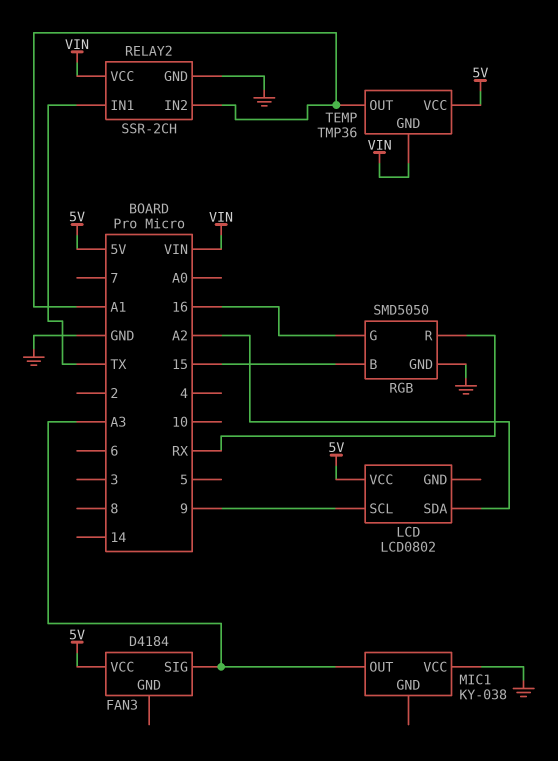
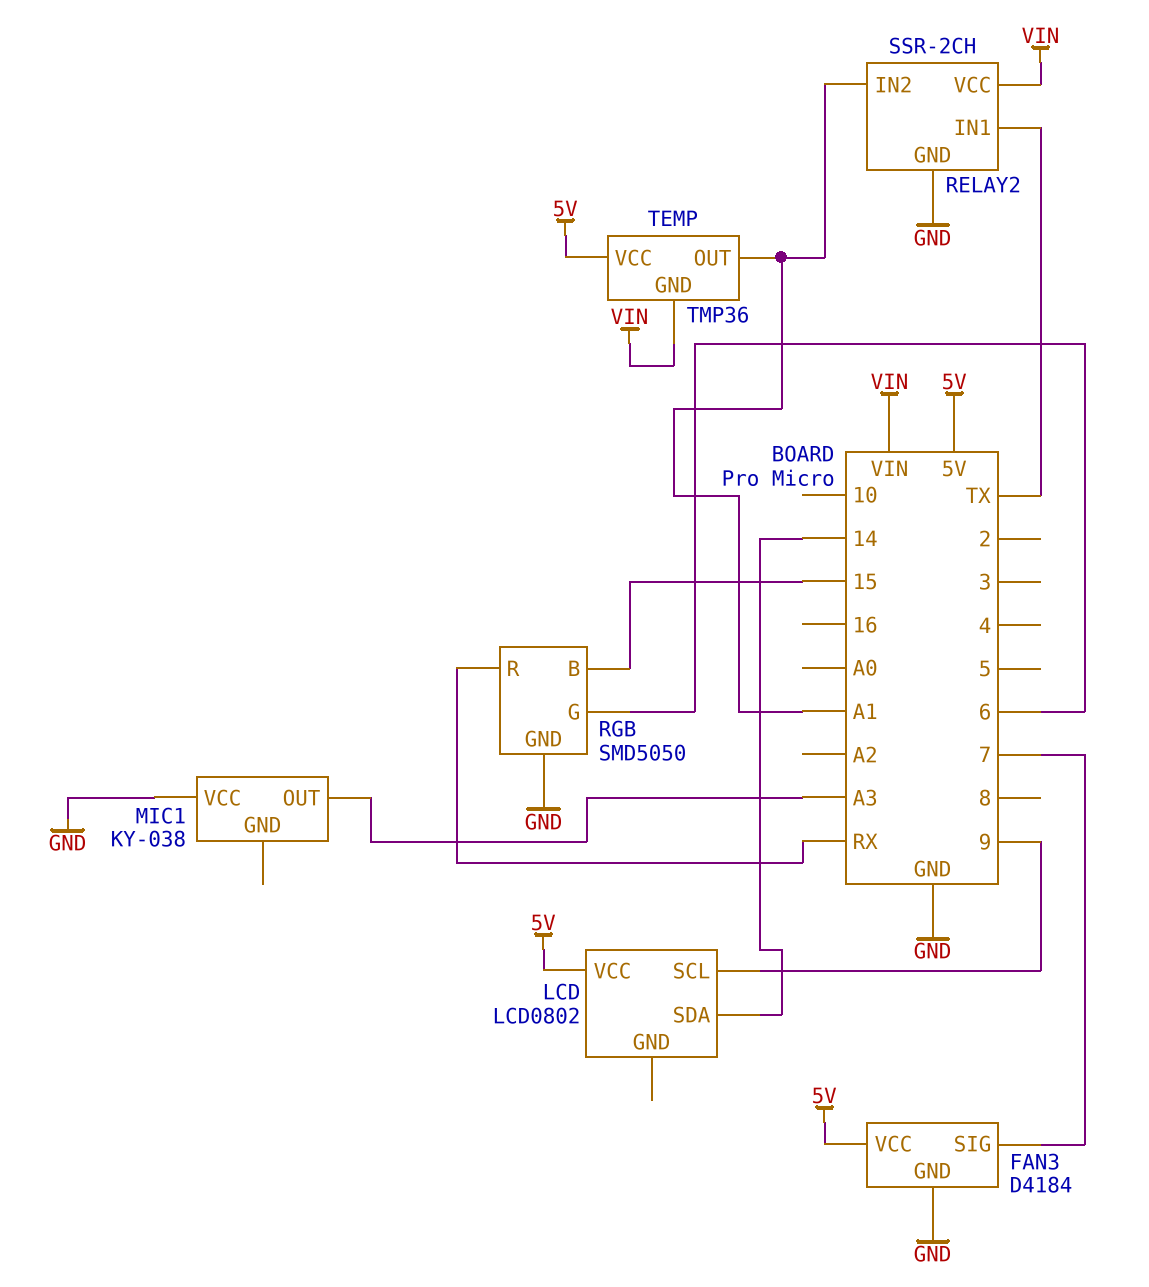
FAN3 pin GND: none -> GND
FAN3 pin SIG: A3 -> 7
LCD pin SDA: A2 -> 14
RGB pin G: 16 -> 6

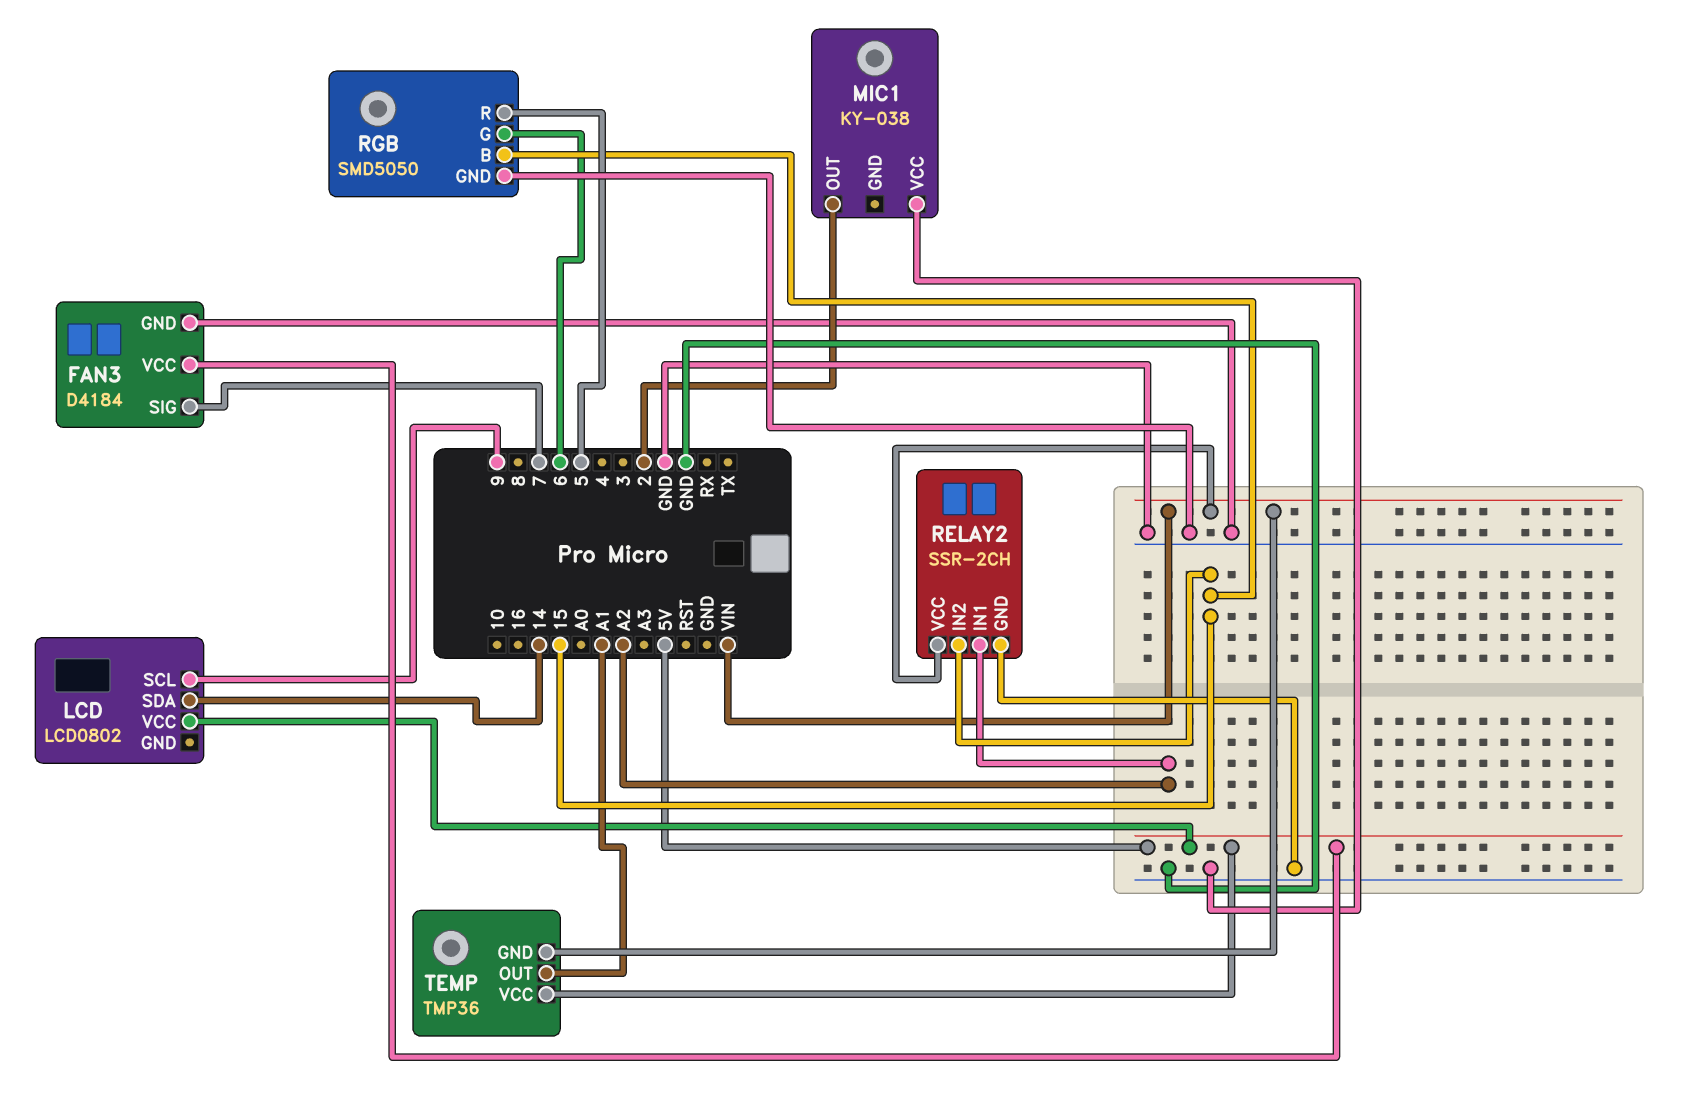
MIC1 pin OUT: A3 -> 2
RELAY2 pin IN1: TX -> A2
RELAY2 pin IN2: A1 -> 15
RGB pin R: RX -> 5

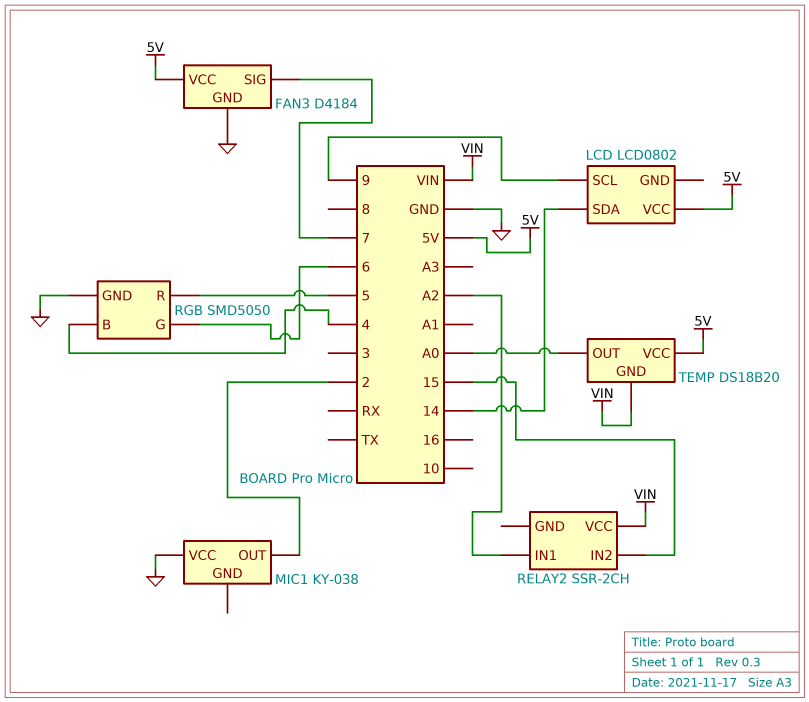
RELAY2 pin GND: GND -> none
RGB pin B: 15 -> 4
TEMP: TMP36 -> DS18B20
TEMP pin OUT: A1 -> A0

